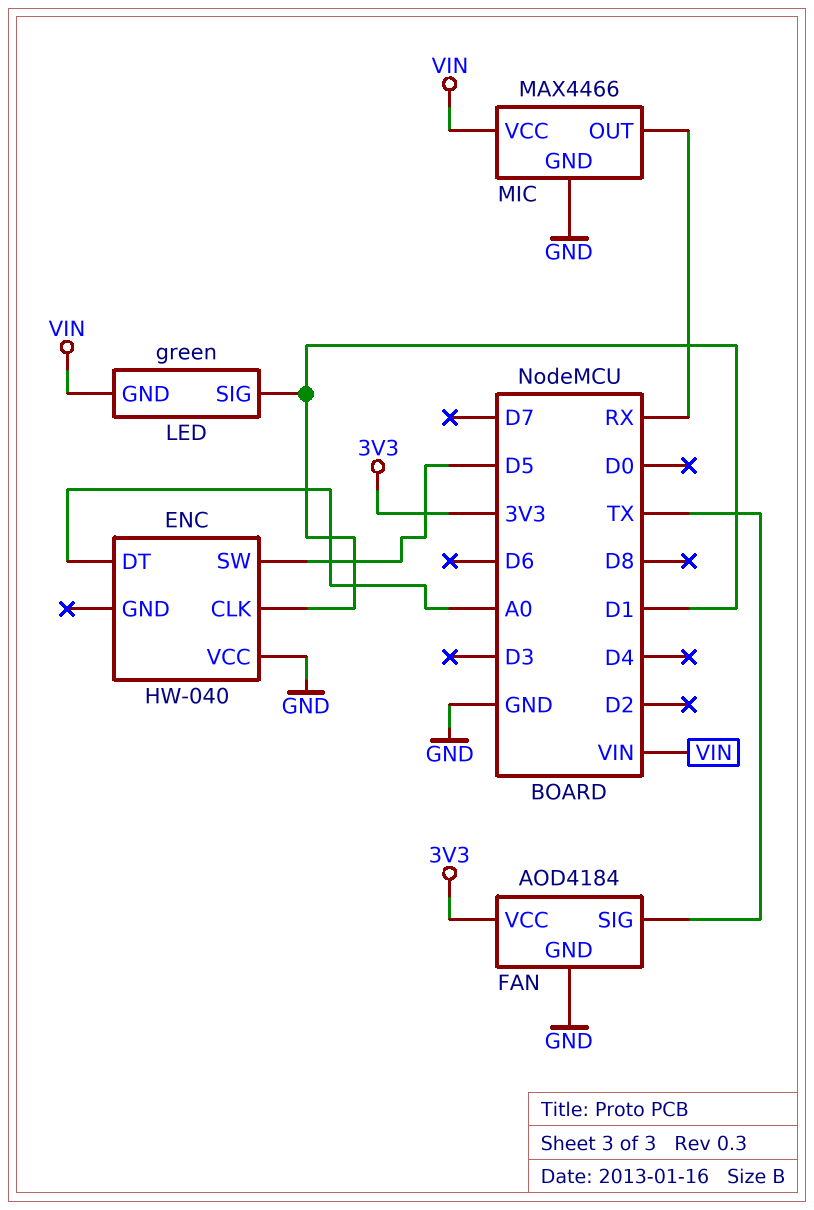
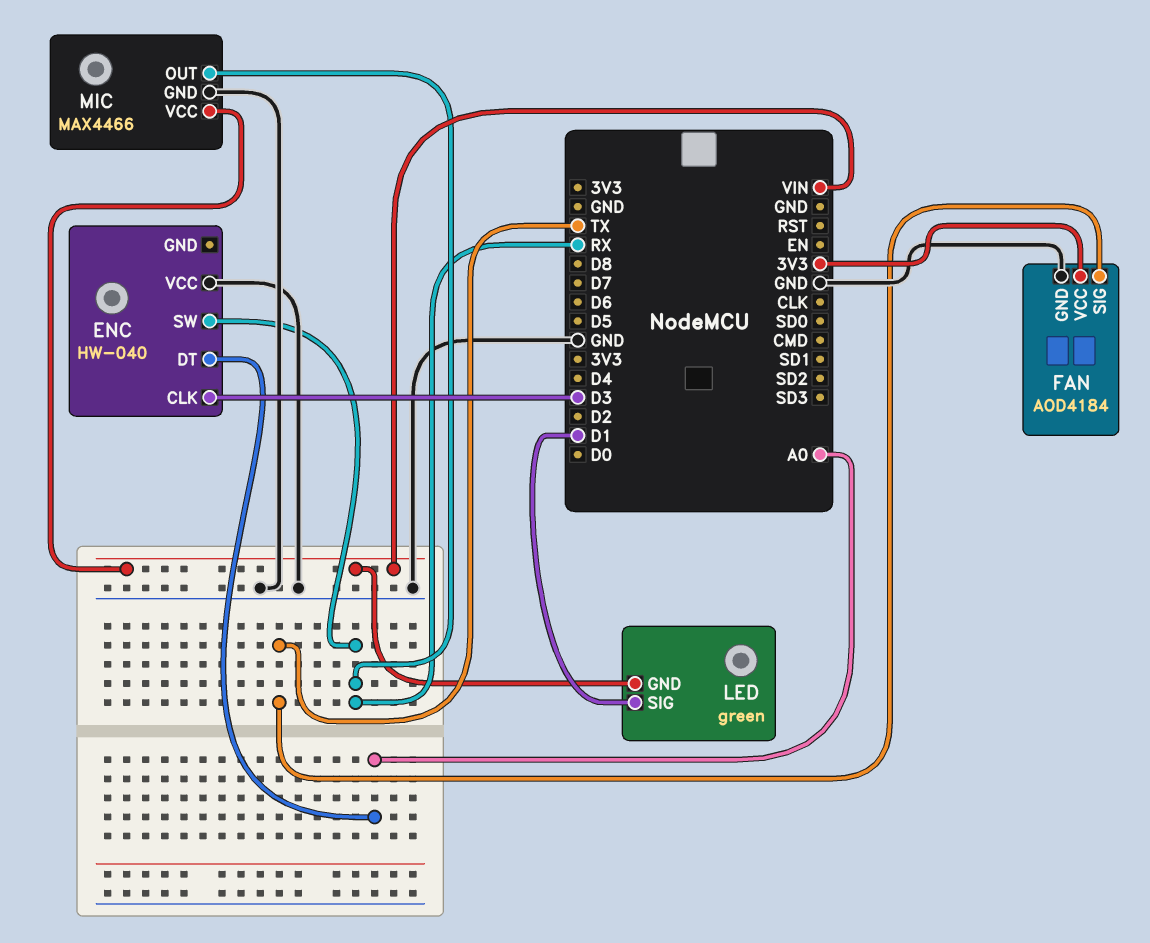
ENC pin CLK: D1 -> D3
ENC pin SW: D5 -> RX

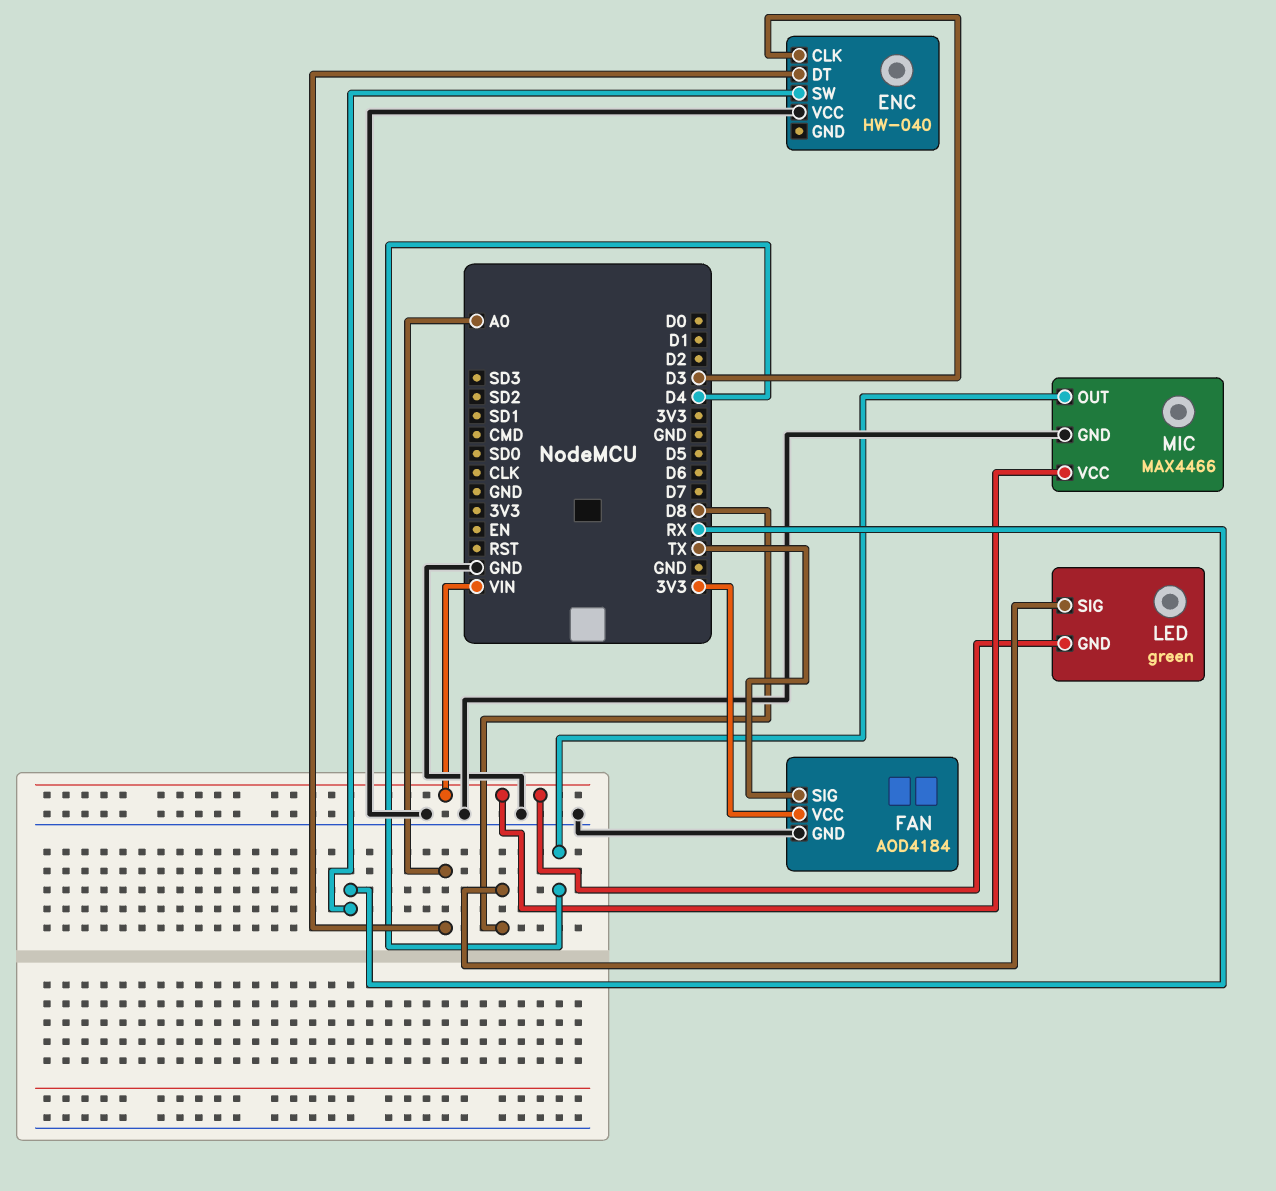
LED pin SIG: D1 -> D8
MIC pin OUT: RX -> D4

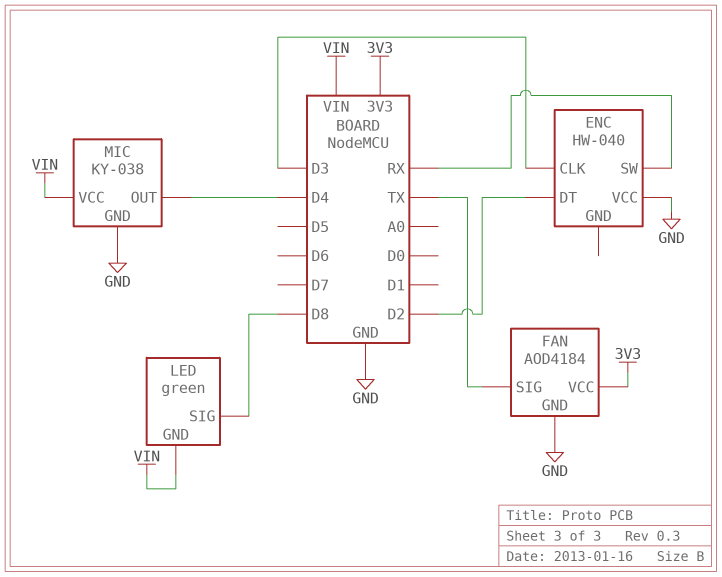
ENC pin DT: A0 -> D2
MIC: MAX4466 -> KY-038

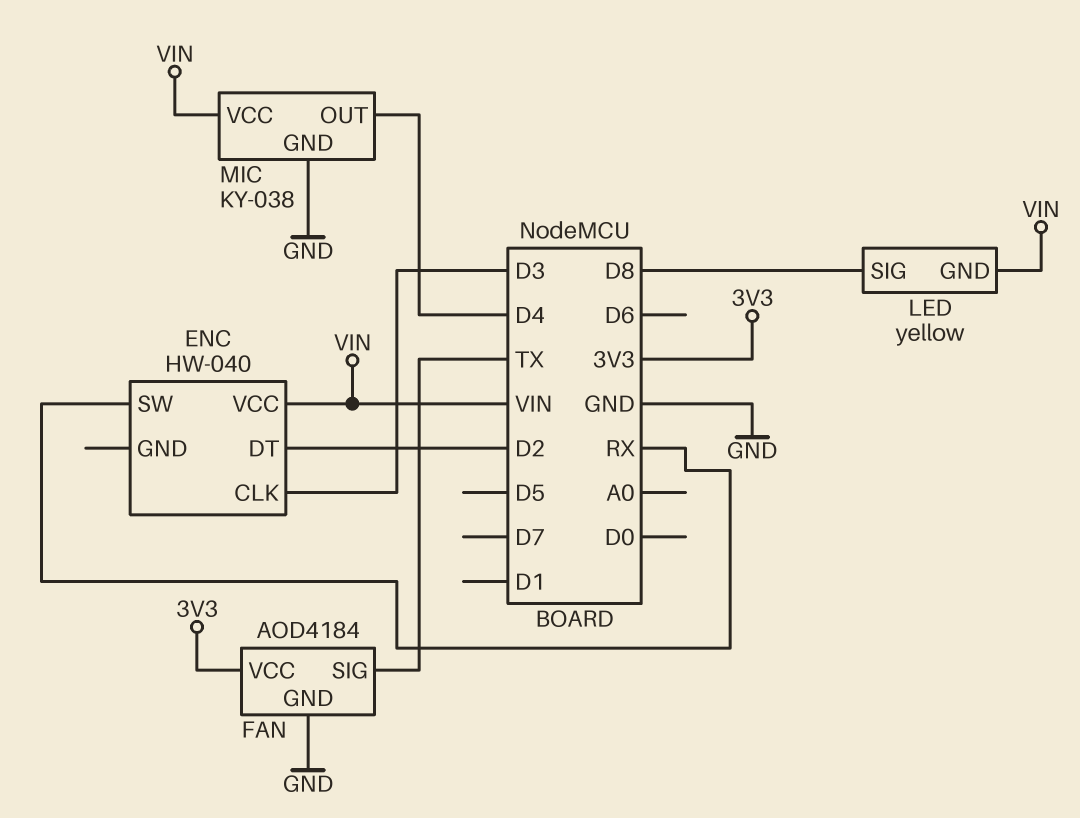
ENC pin VCC: GND -> VIN
LED: green -> yellow

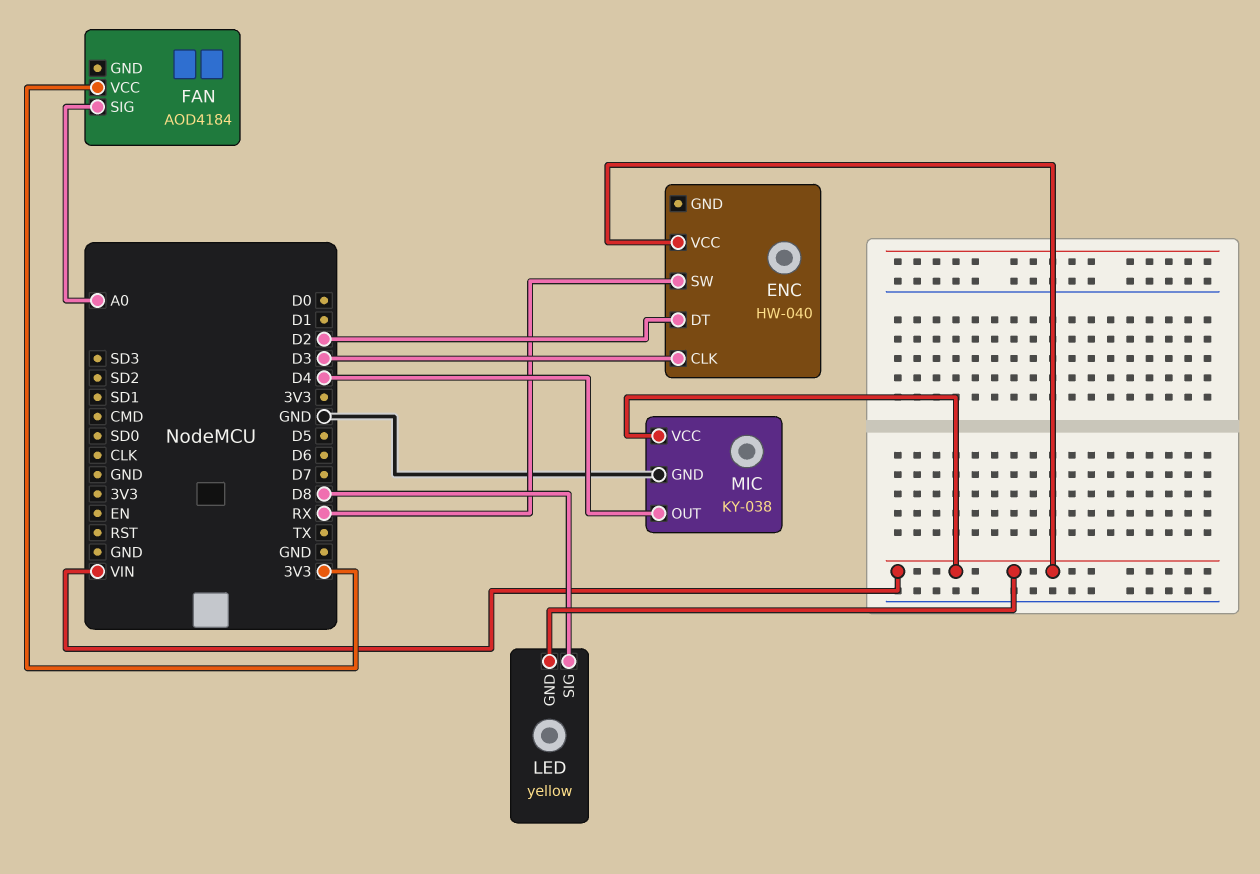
FAN pin GND: GND -> none
FAN pin SIG: TX -> A0

